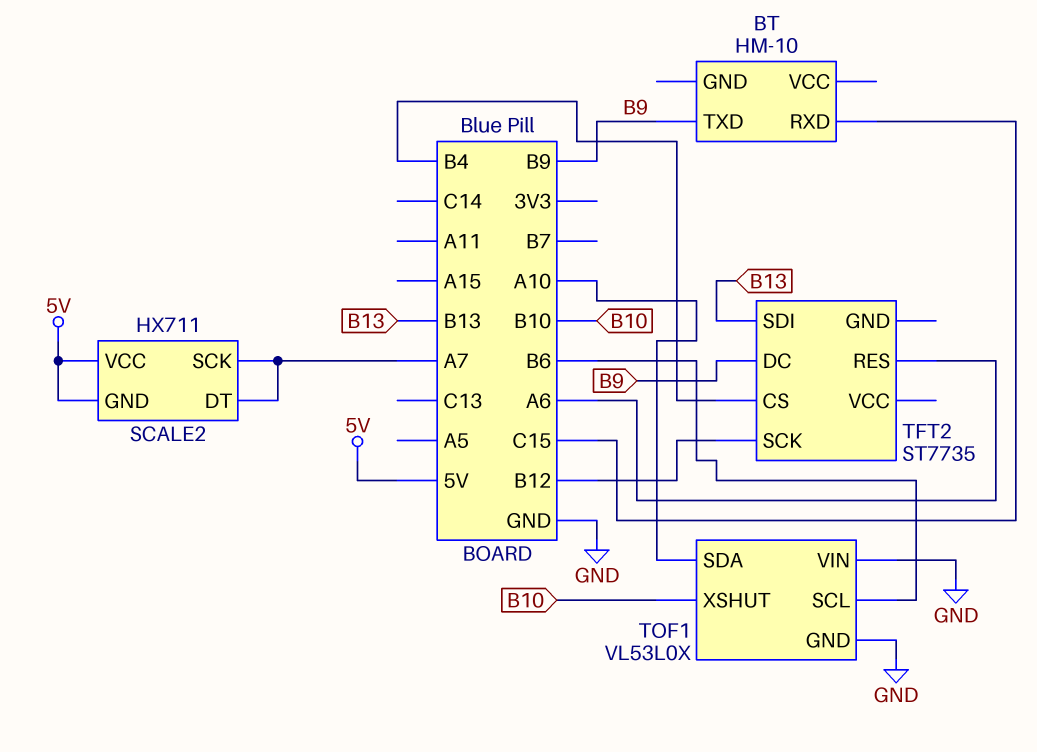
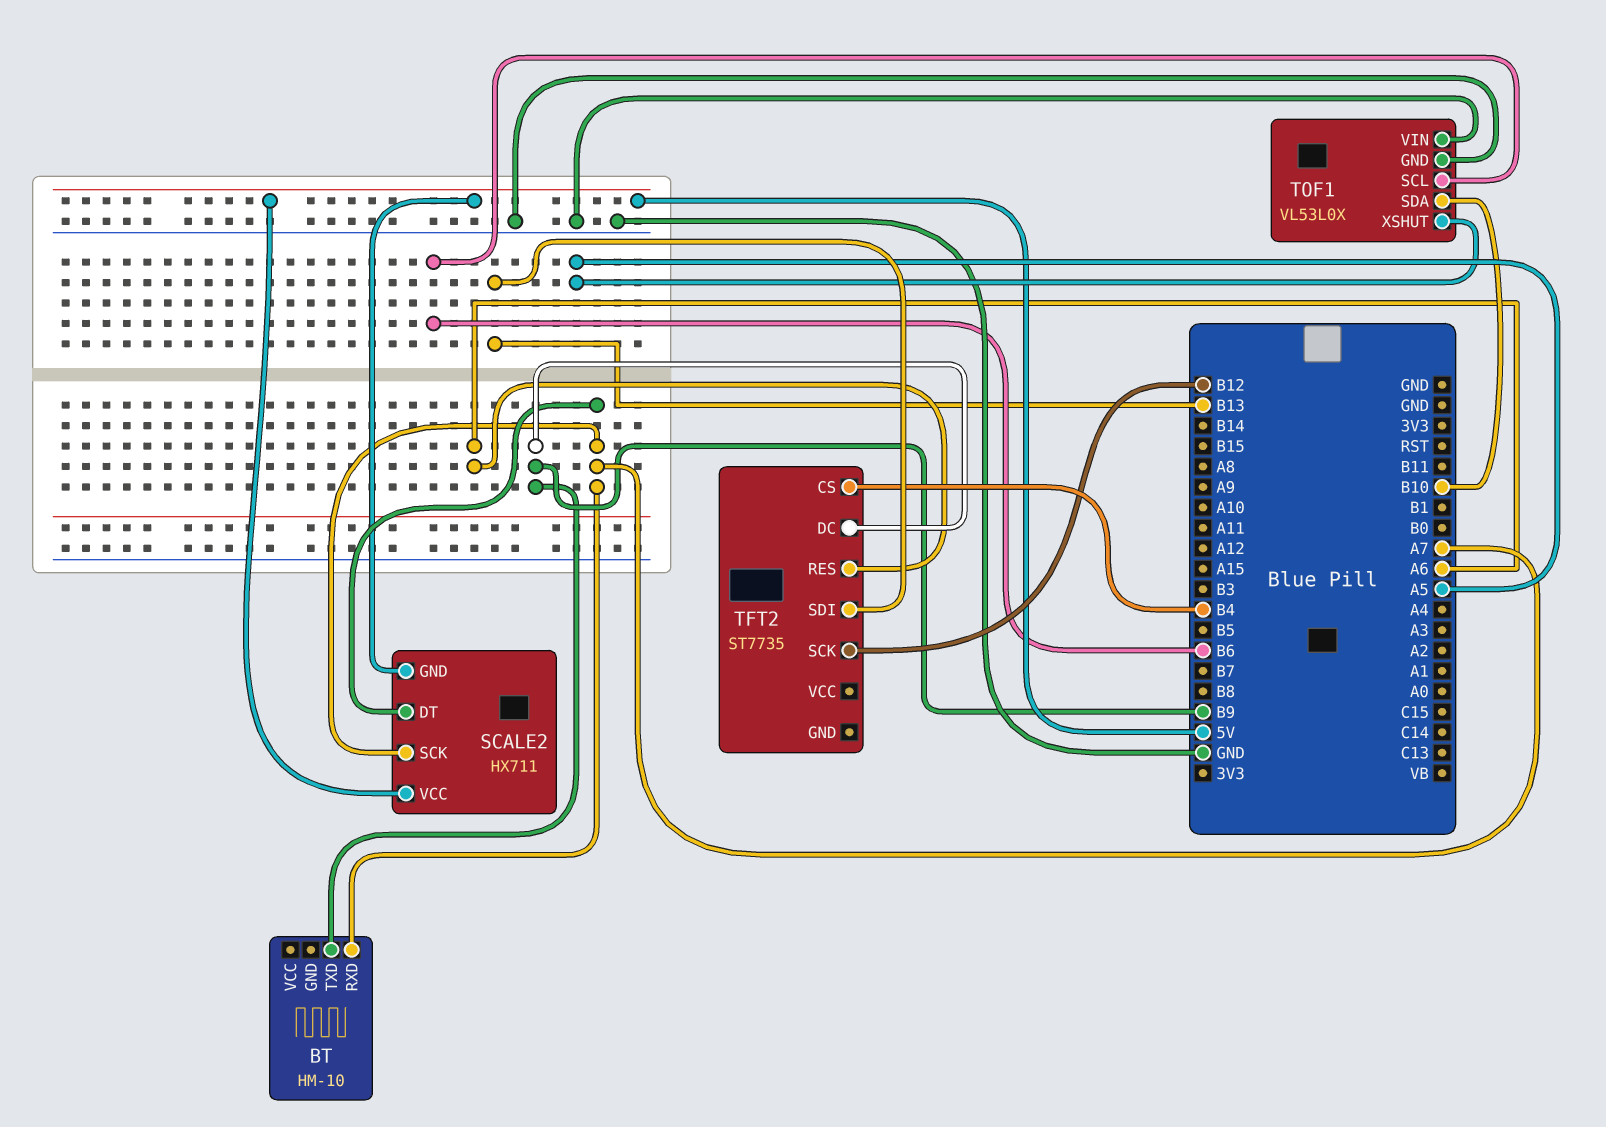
BT pin RXD: C15 -> A7
TOF1 pin SDA: A10 -> B10
TOF1 pin XSHUT: B10 -> A5

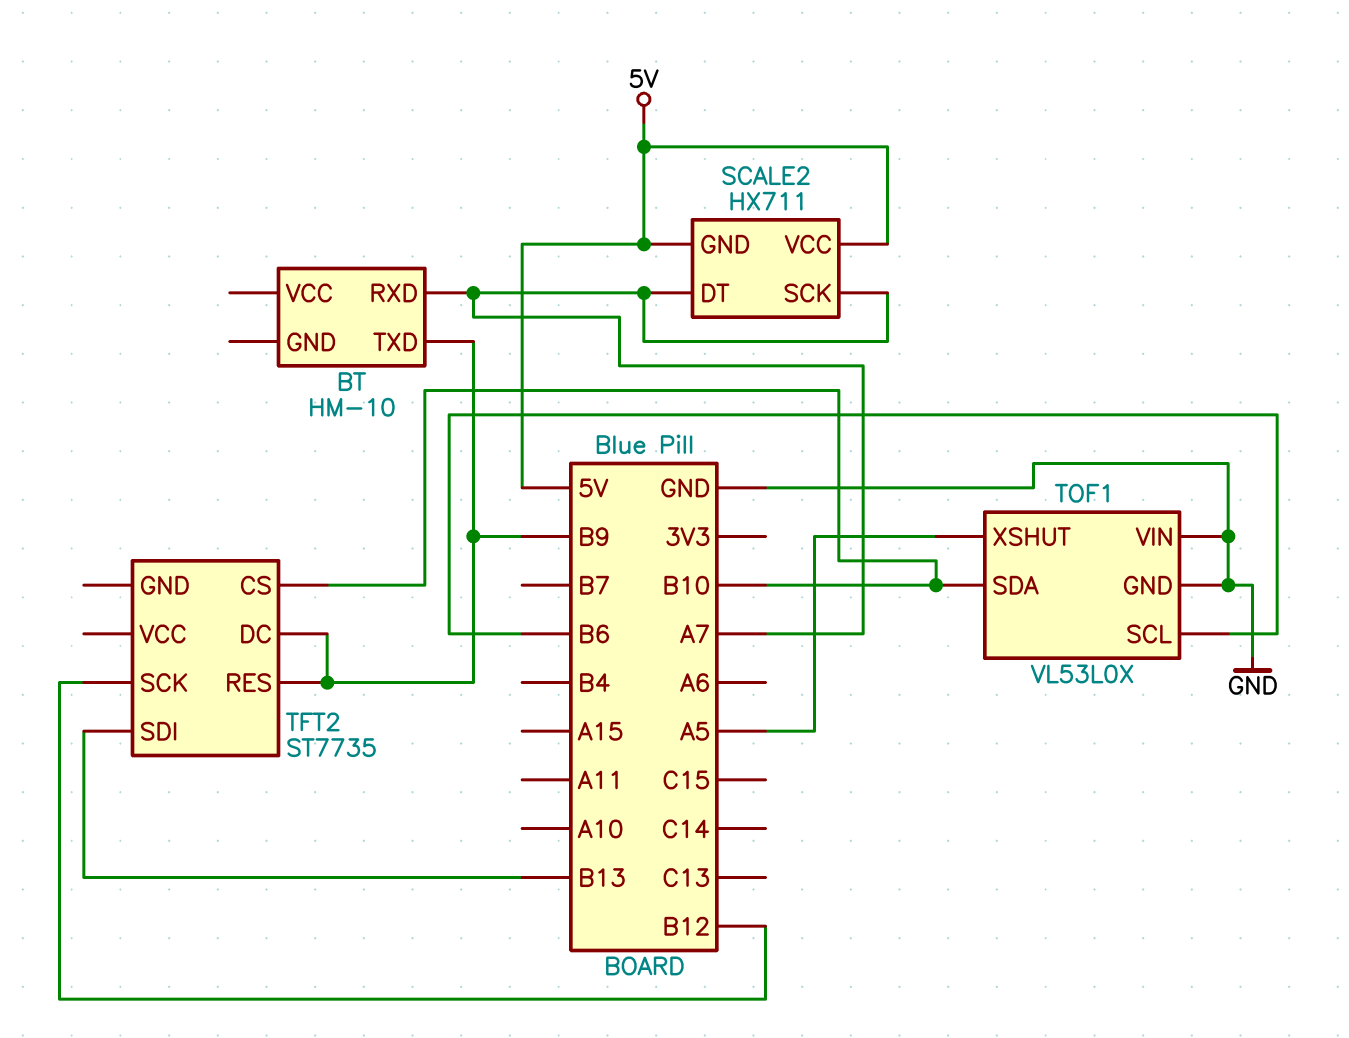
TFT2 pin CS: B4 -> B10
TFT2 pin RES: A6 -> B9

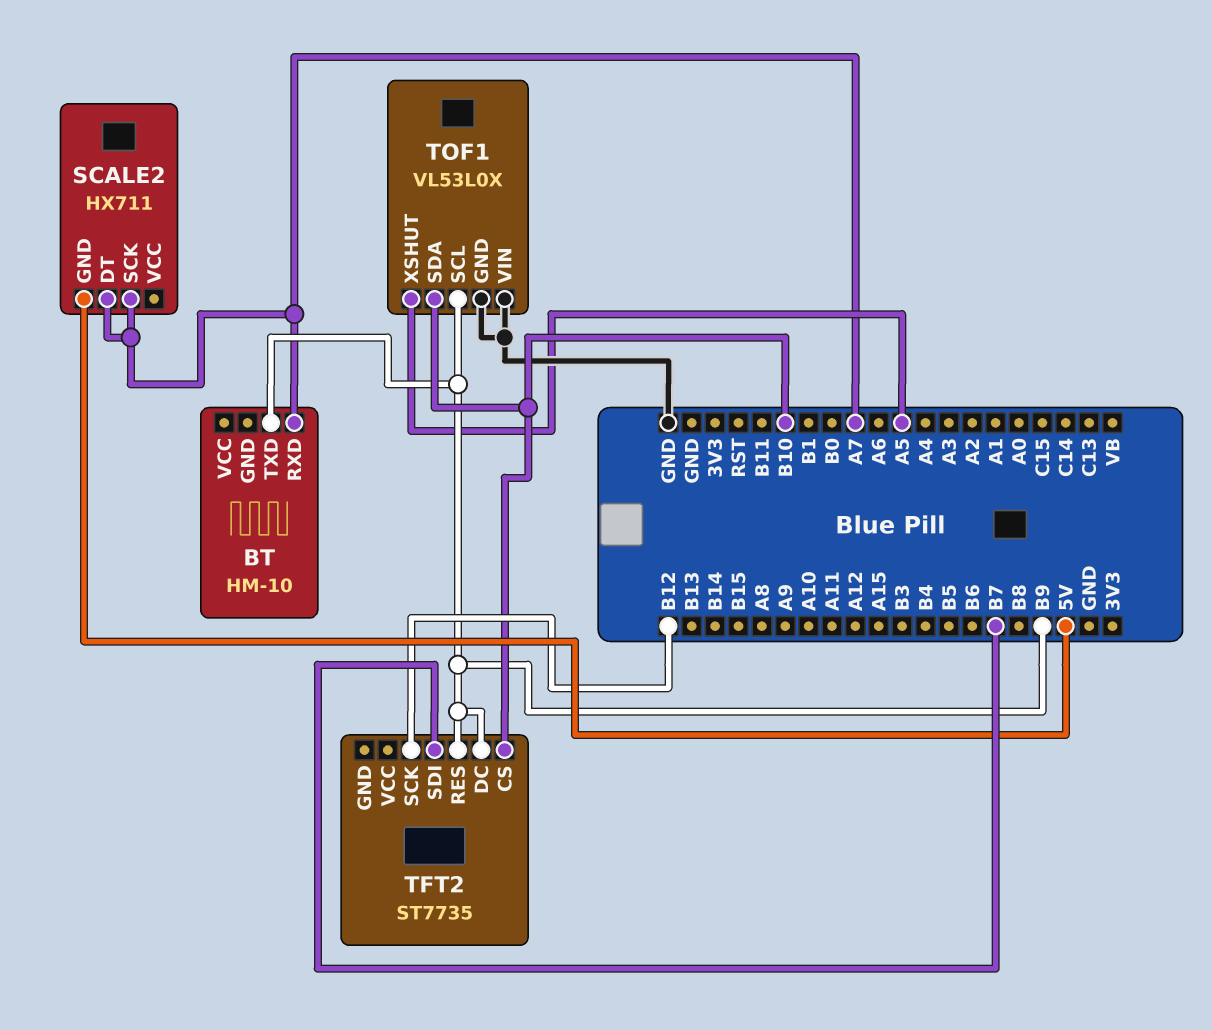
SCALE2 pin VCC: 5V -> none
TFT2 pin SDI: B13 -> B7
TOF1 pin SCL: B6 -> B9

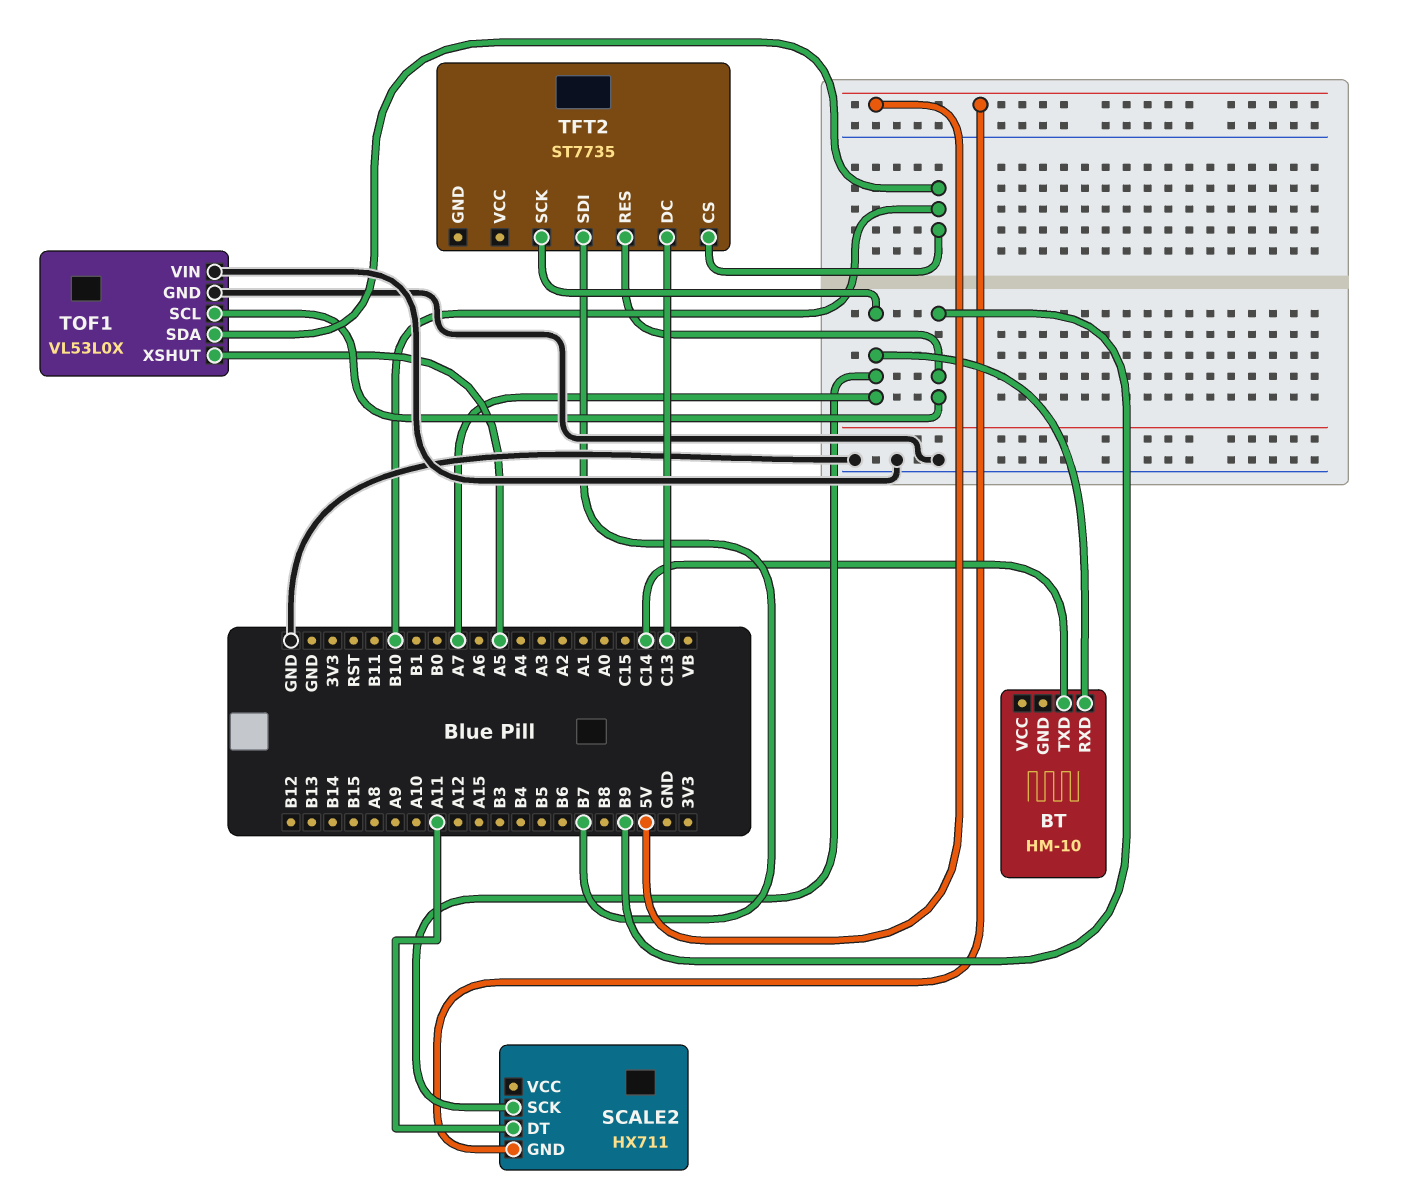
BT pin TXD: B9 -> C14
SCALE2 pin DT: A7 -> A11
TFT2 pin DC: B9 -> C13
TFT2 pin SCK: B12 -> A7

